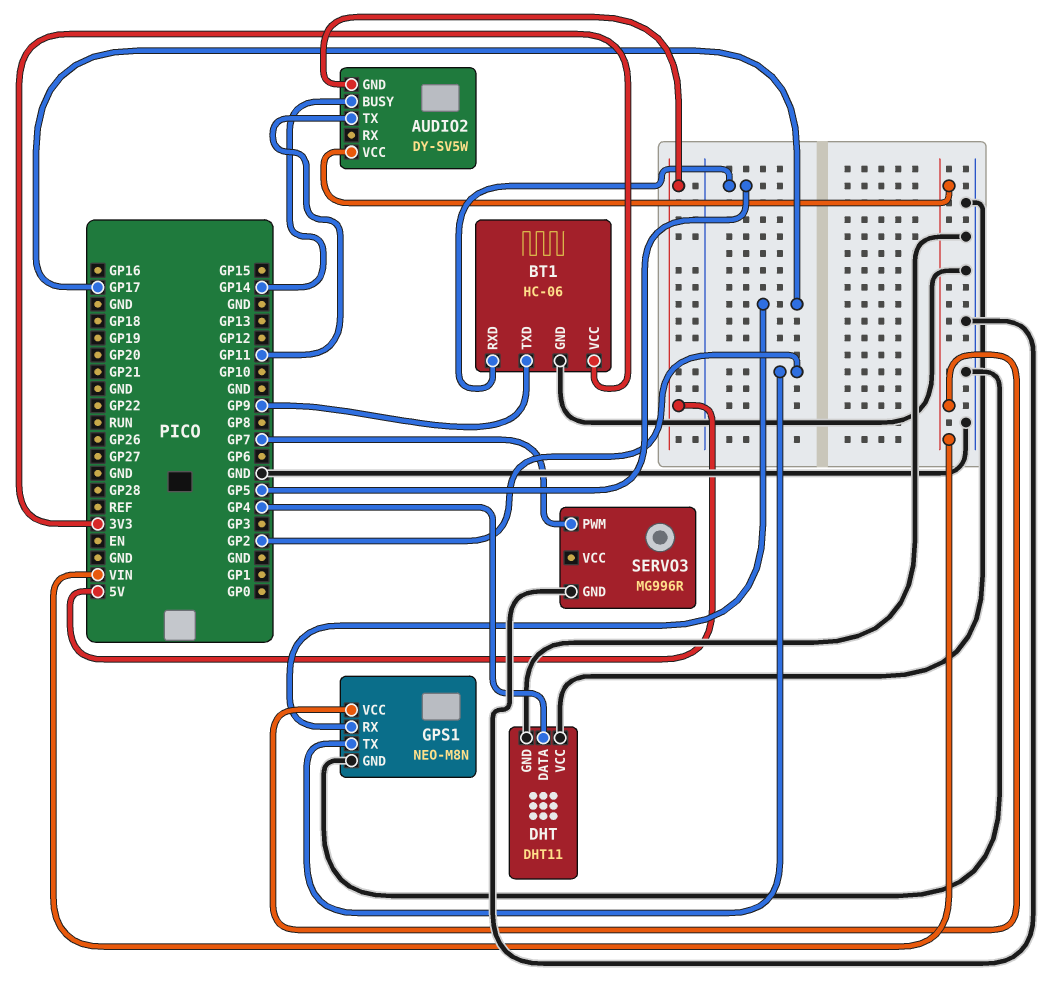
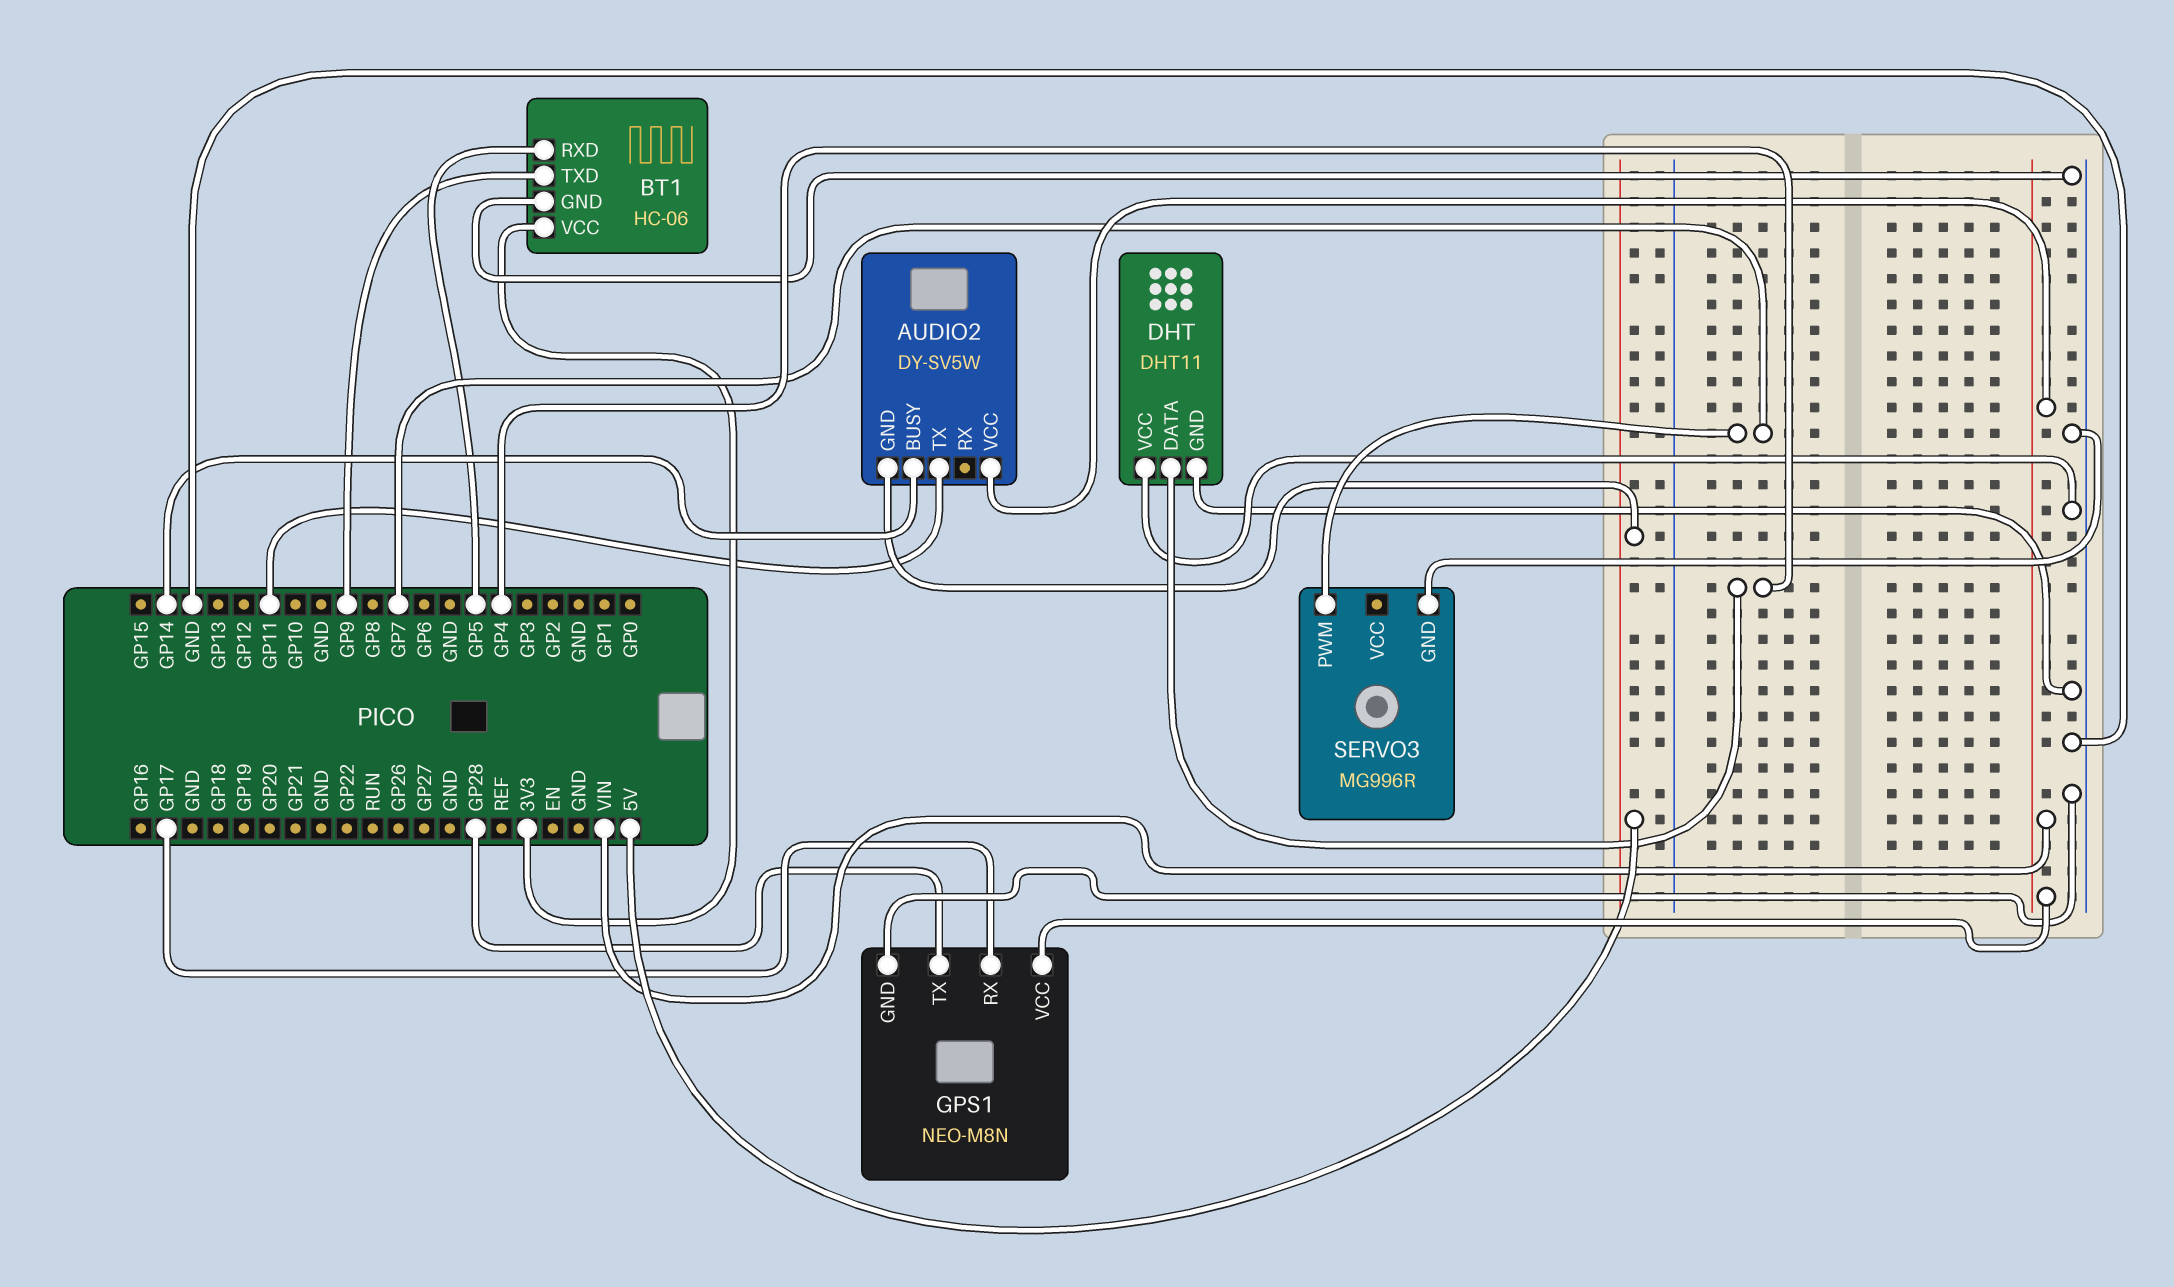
GPS1 pin TX: GP2 -> GP28

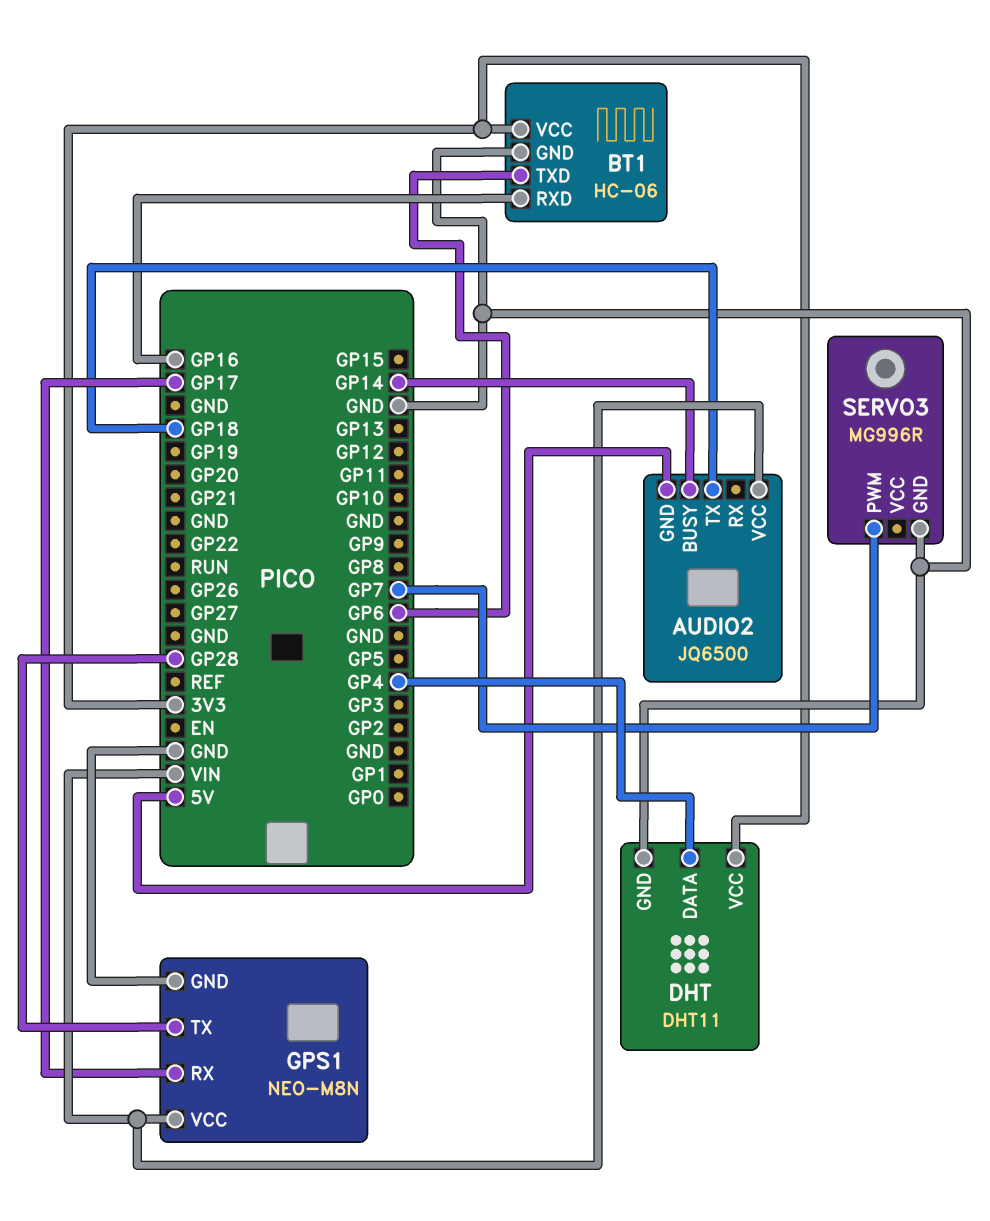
AUDIO2: DY-SV5W -> JQ6500
AUDIO2 pin TX: GP11 -> GP18
BT1 pin RXD: GP5 -> GP16
BT1 pin TXD: GP9 -> GP6
DHT pin VCC: GND -> 3V3

